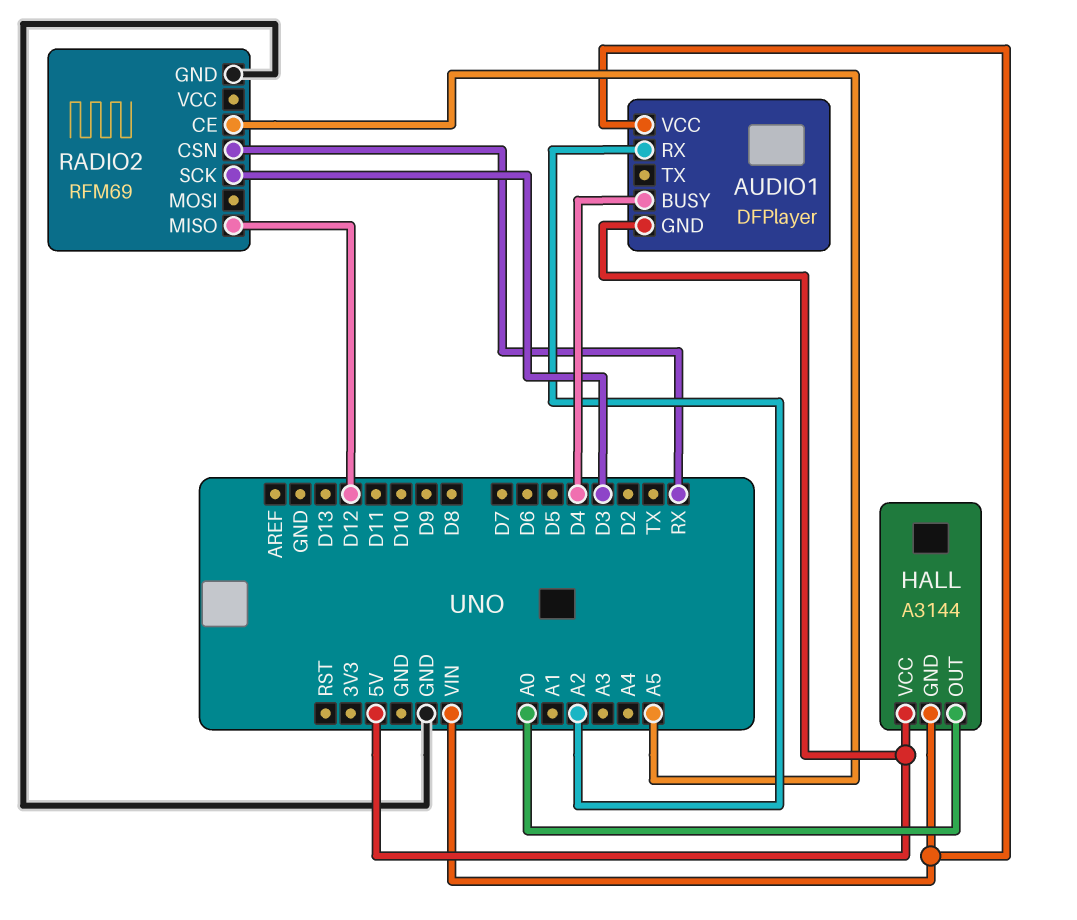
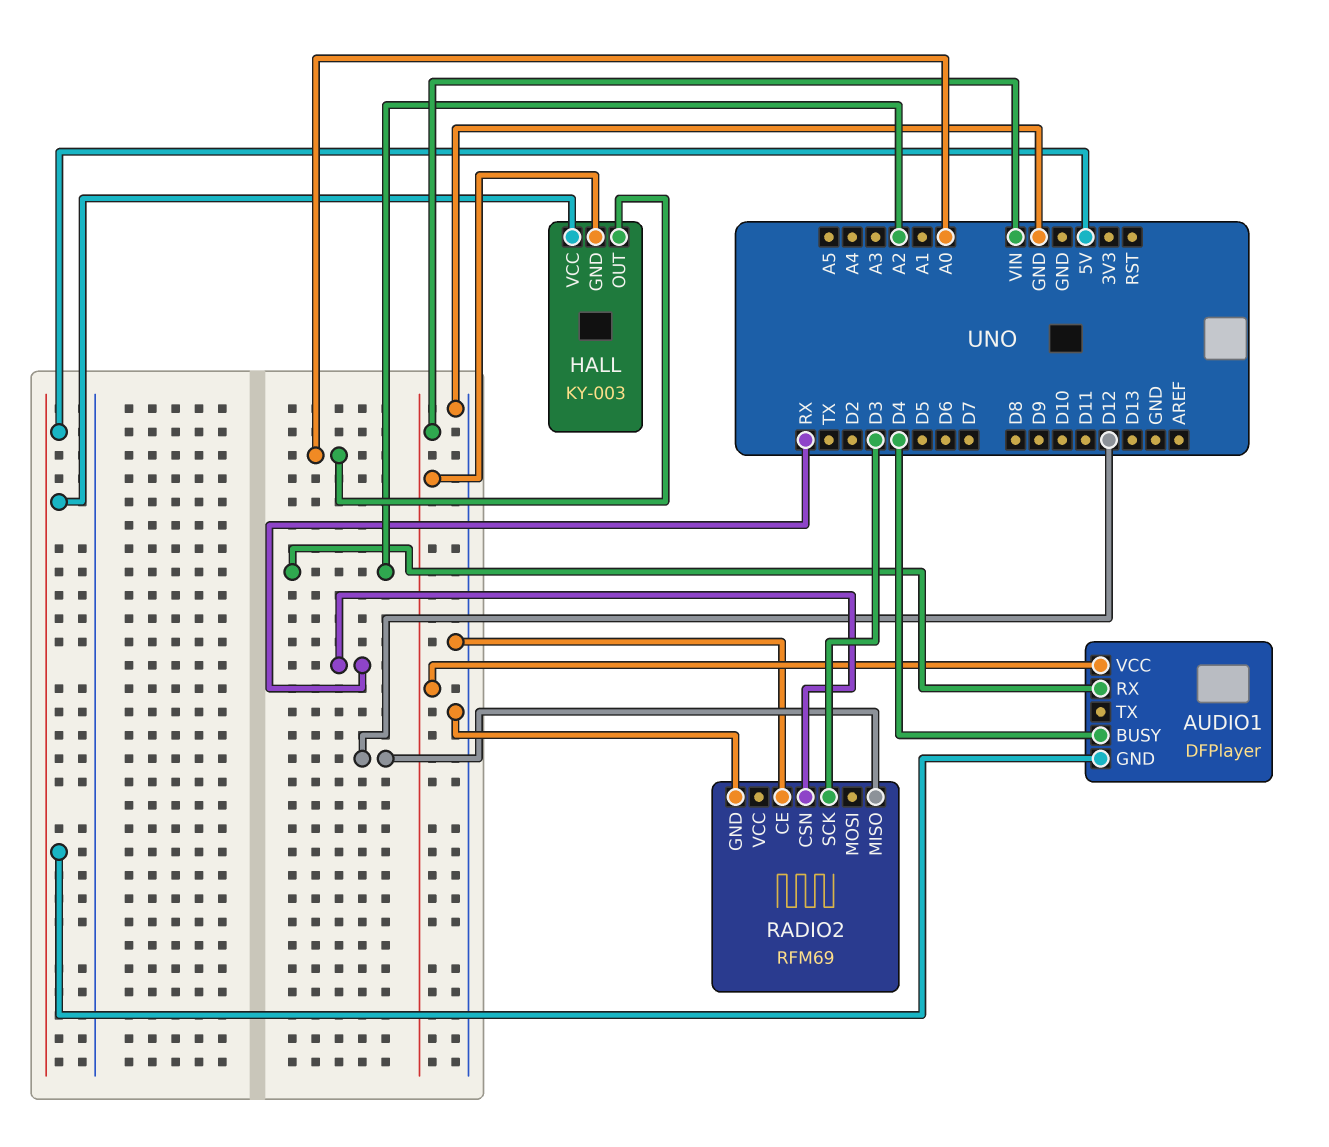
HALL: A3144 -> KY-003
RADIO2 pin CE: A5 -> GND

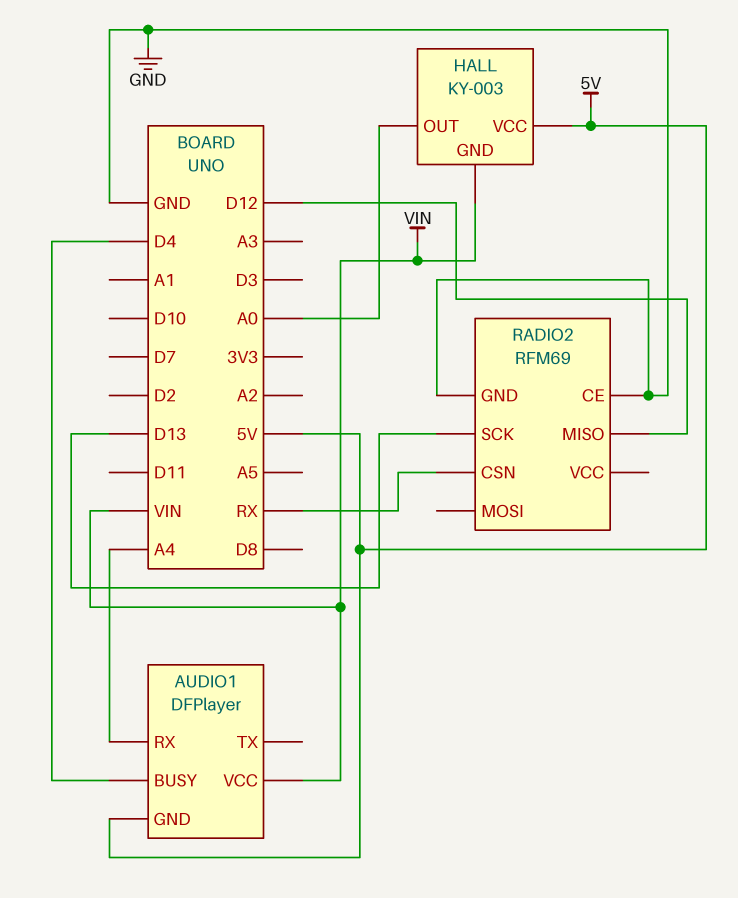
AUDIO1 pin RX: A2 -> A4
RADIO2 pin SCK: D3 -> D13

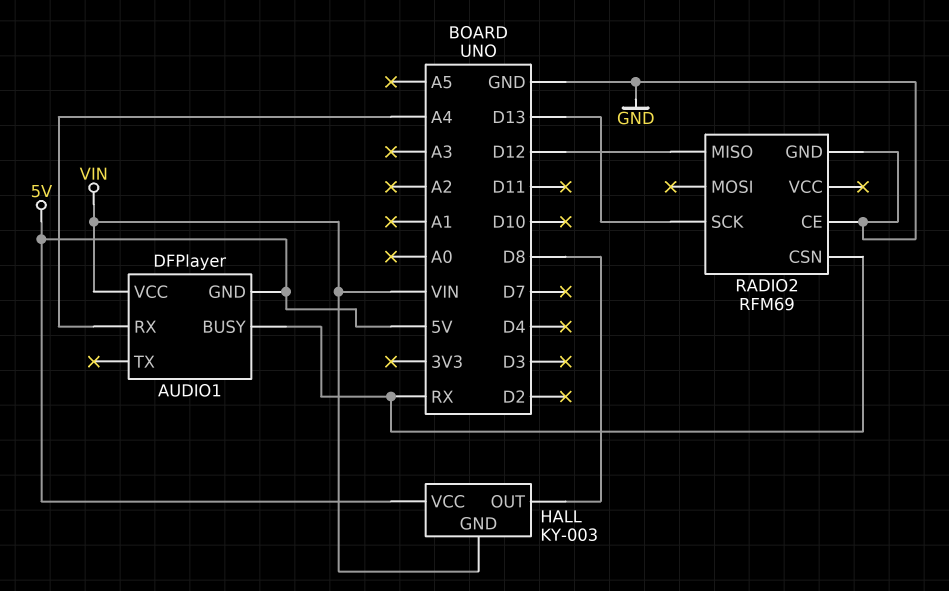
AUDIO1 pin BUSY: D4 -> RX
HALL pin OUT: A0 -> D8

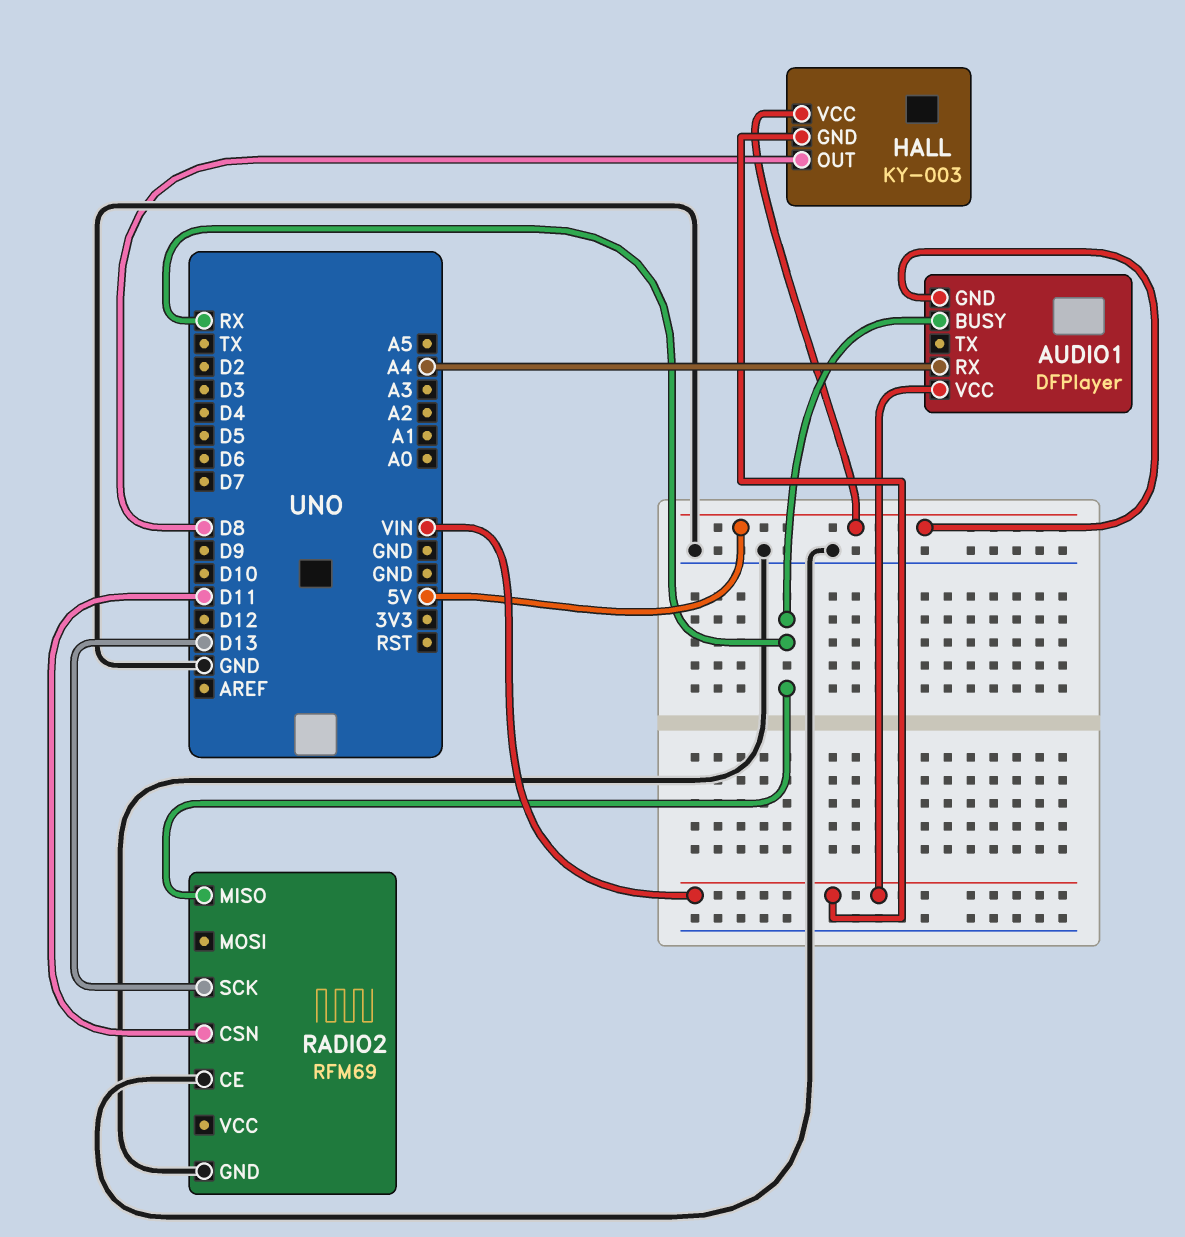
RADIO2 pin CSN: RX -> D11
RADIO2 pin MISO: D12 -> RX

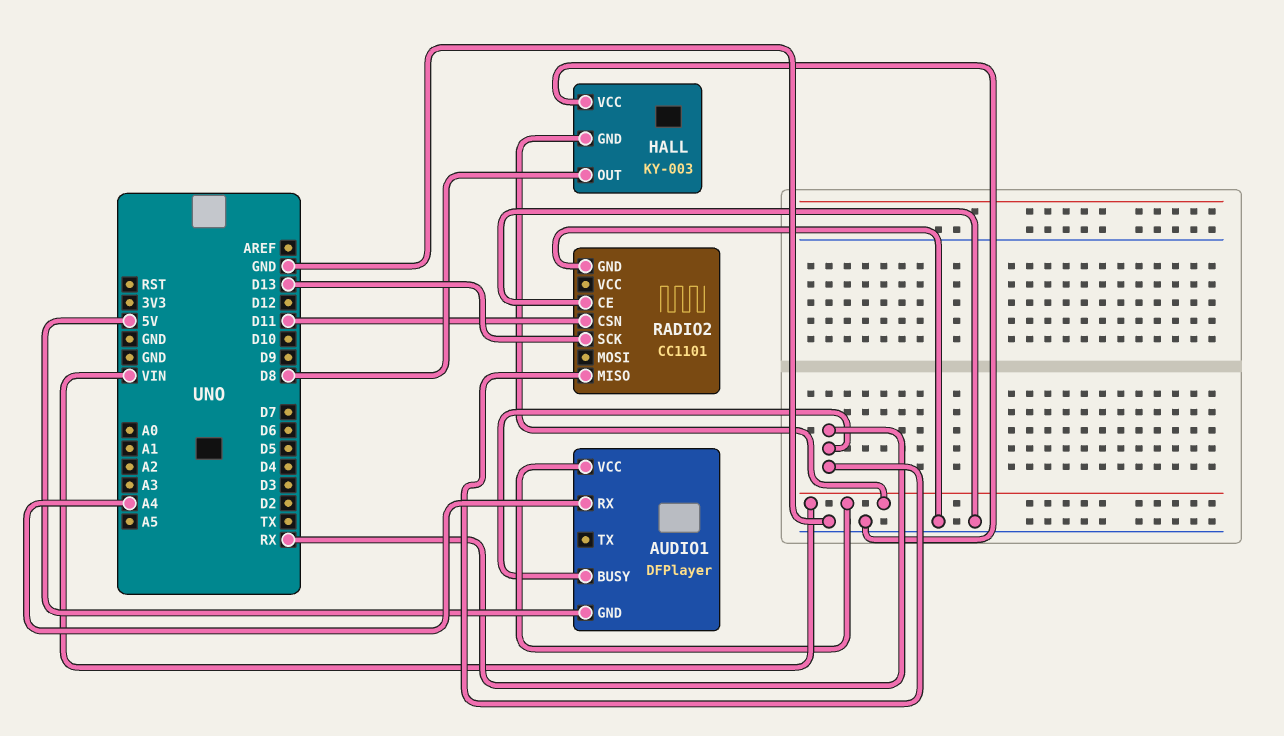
HALL pin VCC: 5V -> GND
RADIO2: RFM69 -> CC1101

